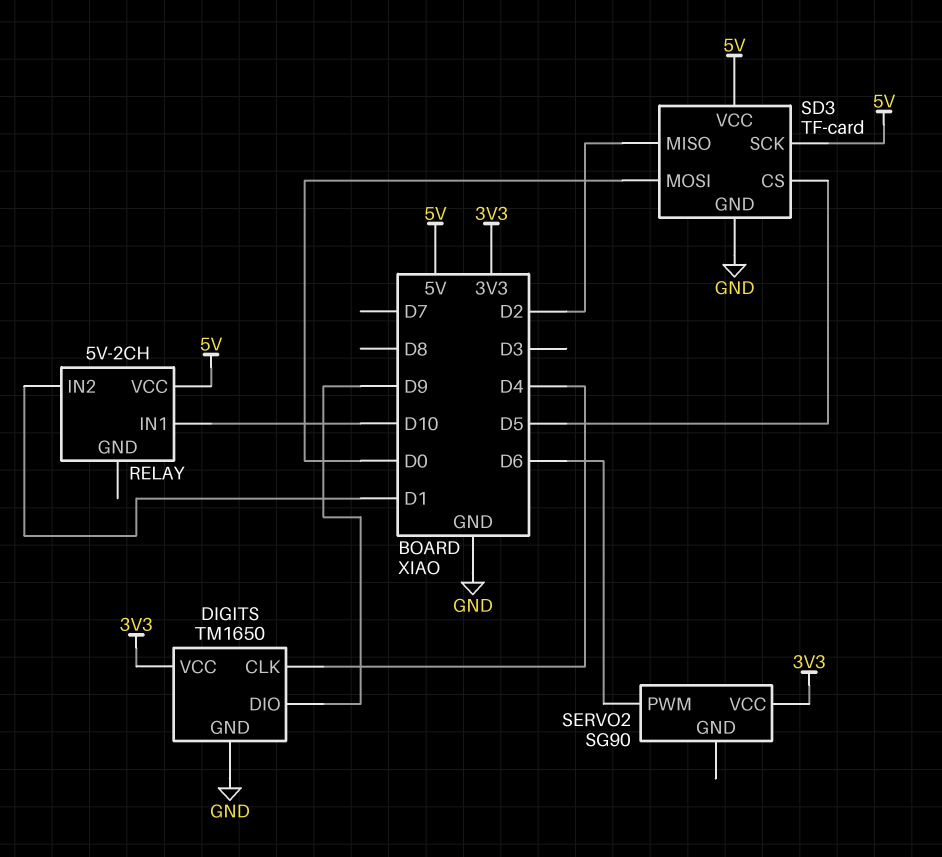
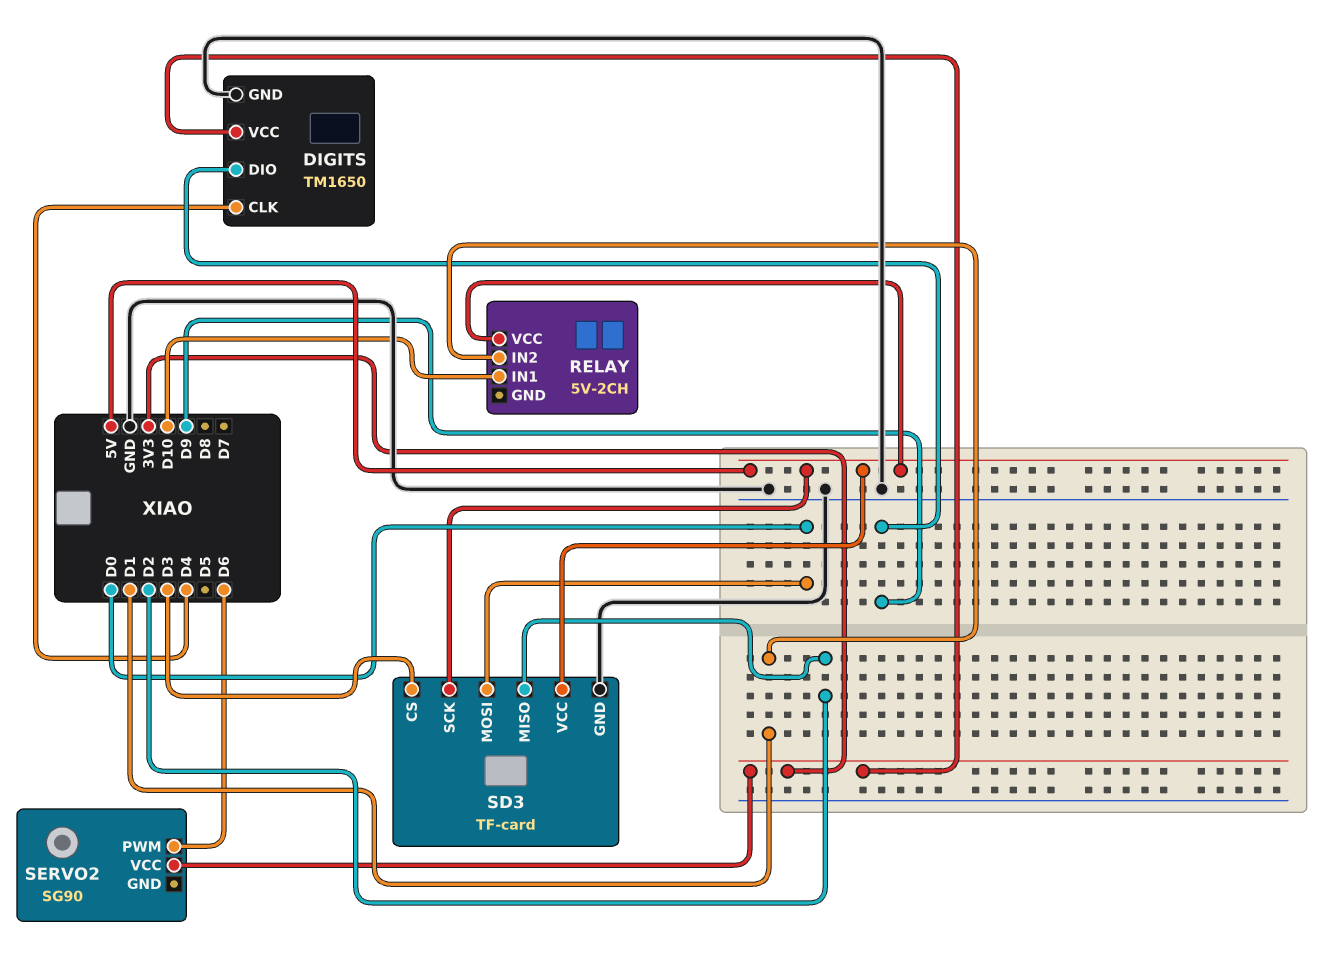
SD3 pin CS: D5 -> D3

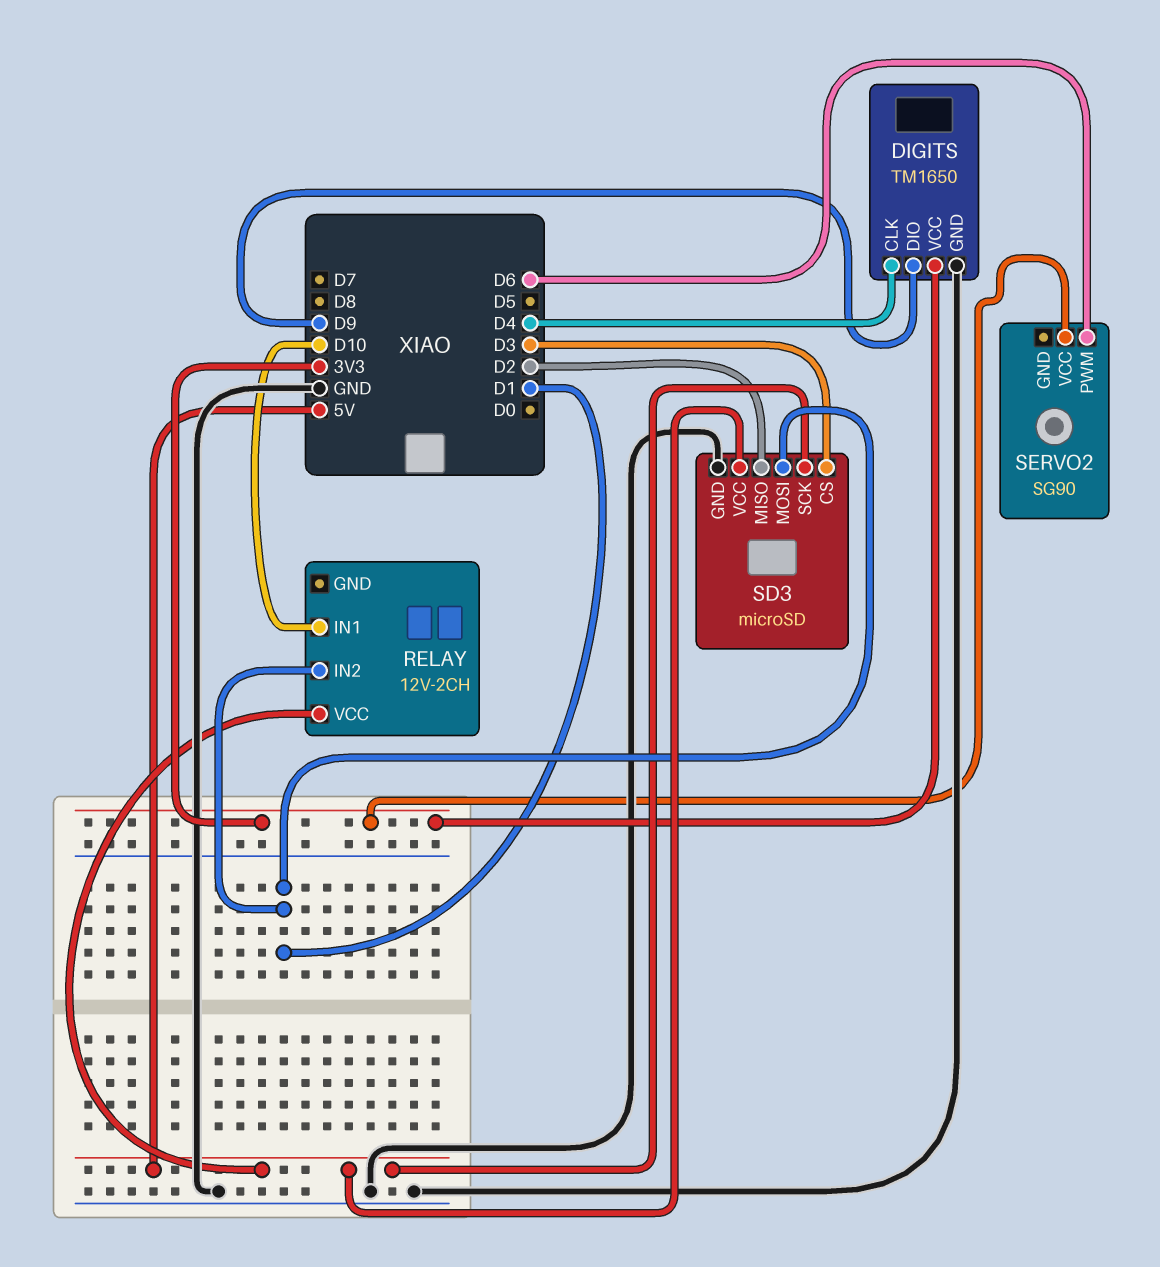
RELAY: 5V-2CH -> 12V-2CH
SD3: TF-card -> microSD
SD3 pin MOSI: D0 -> D1

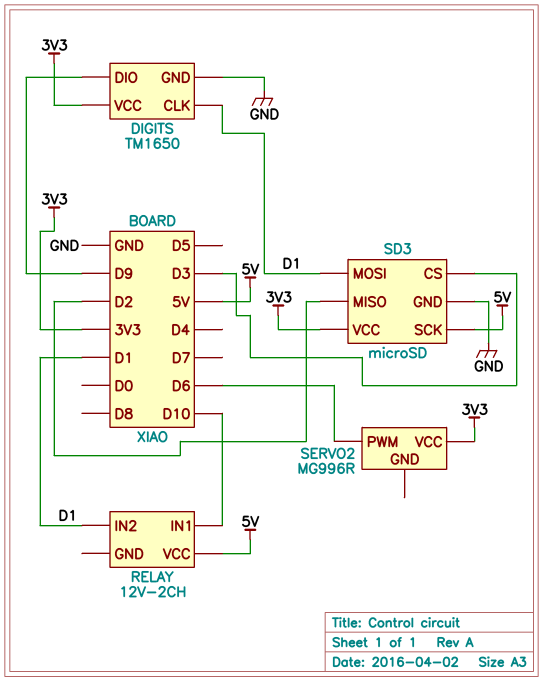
DIGITS pin CLK: D4 -> D1
SD3 pin VCC: 5V -> 3V3
SERVO2: SG90 -> MG996R

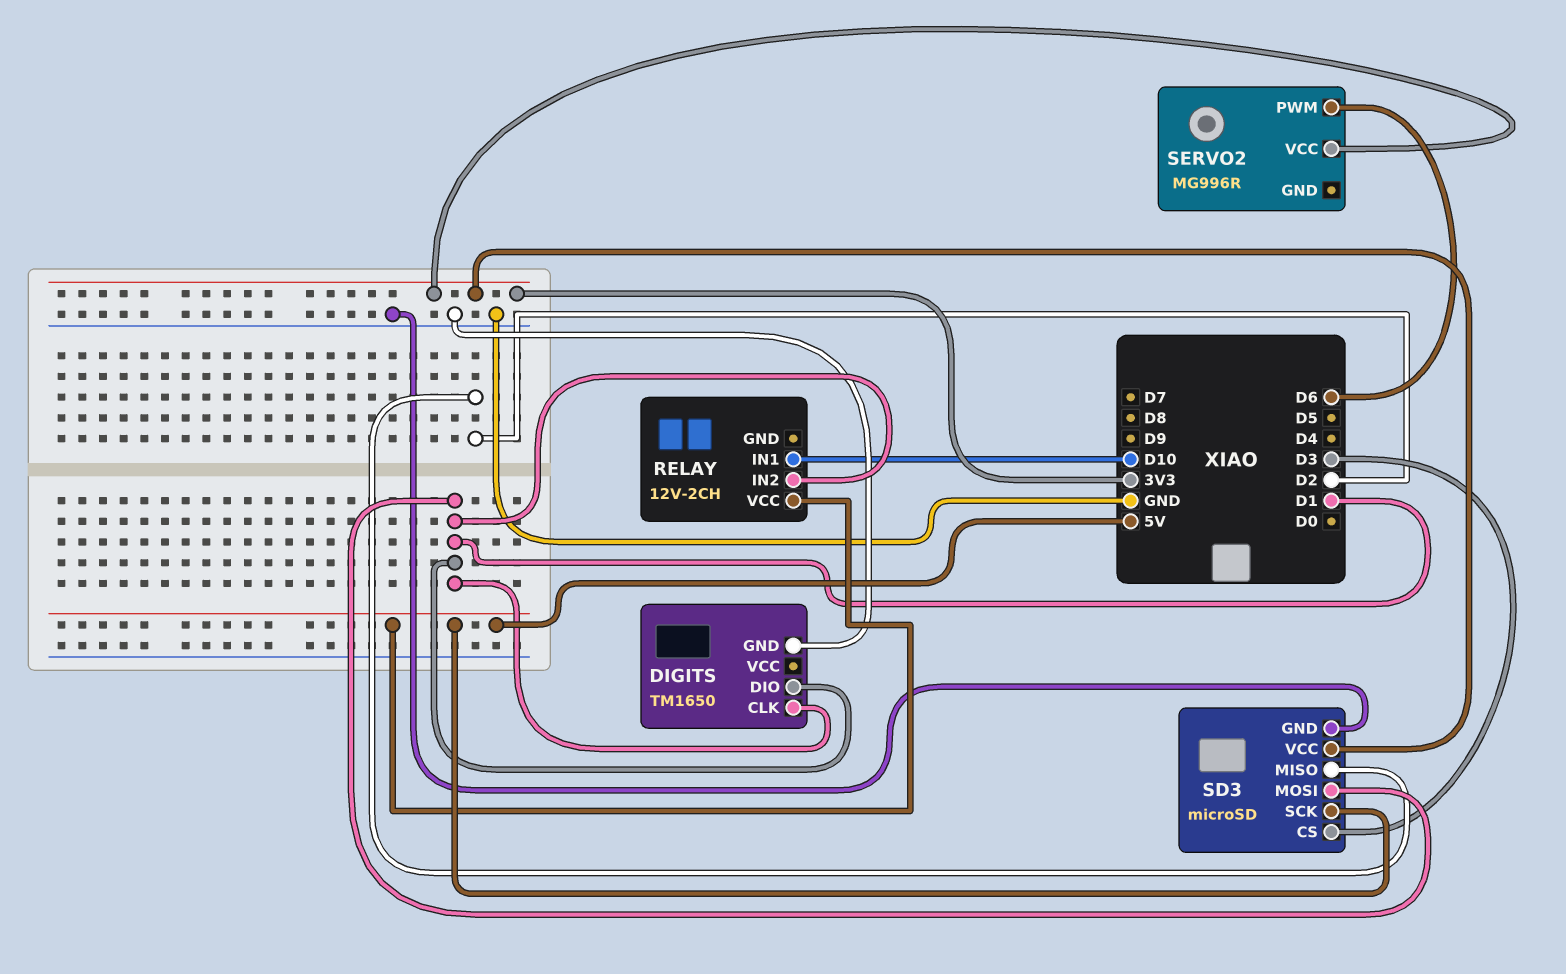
DIGITS pin DIO: D9 -> D1
DIGITS pin VCC: 3V3 -> none

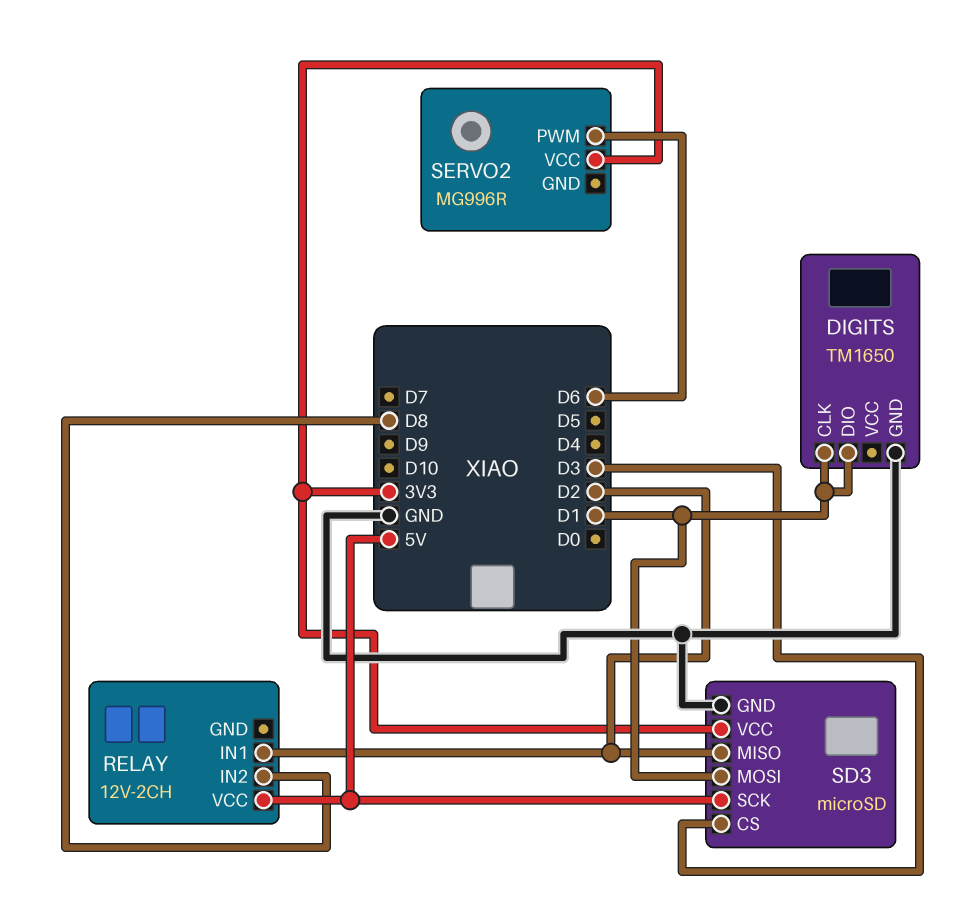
RELAY pin IN1: D10 -> D2
RELAY pin IN2: D1 -> D8

